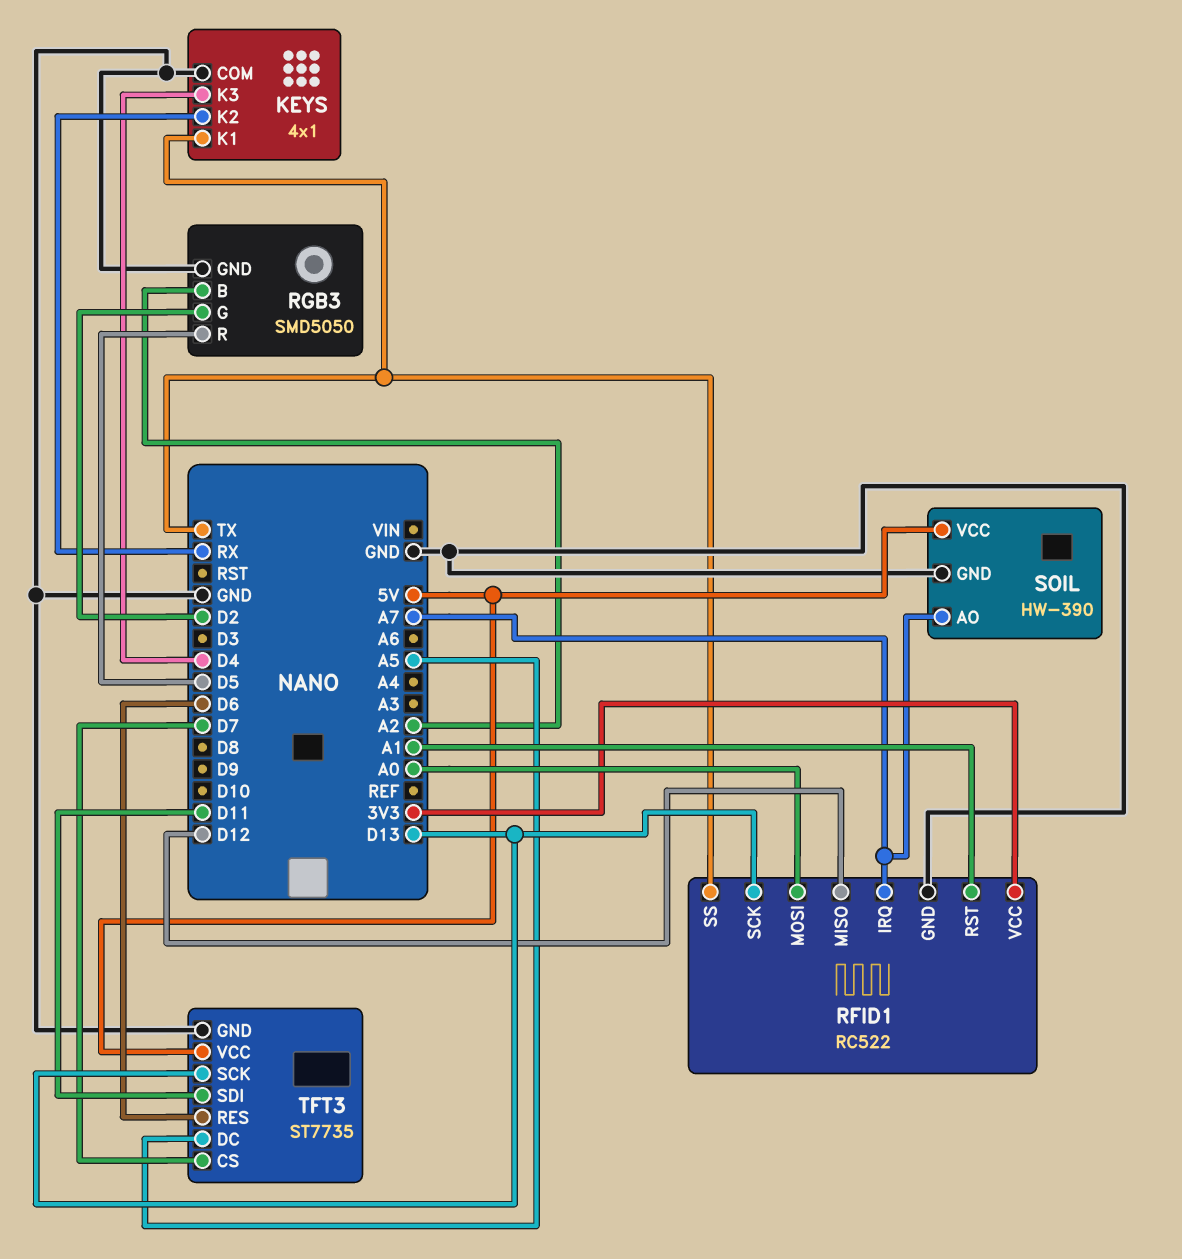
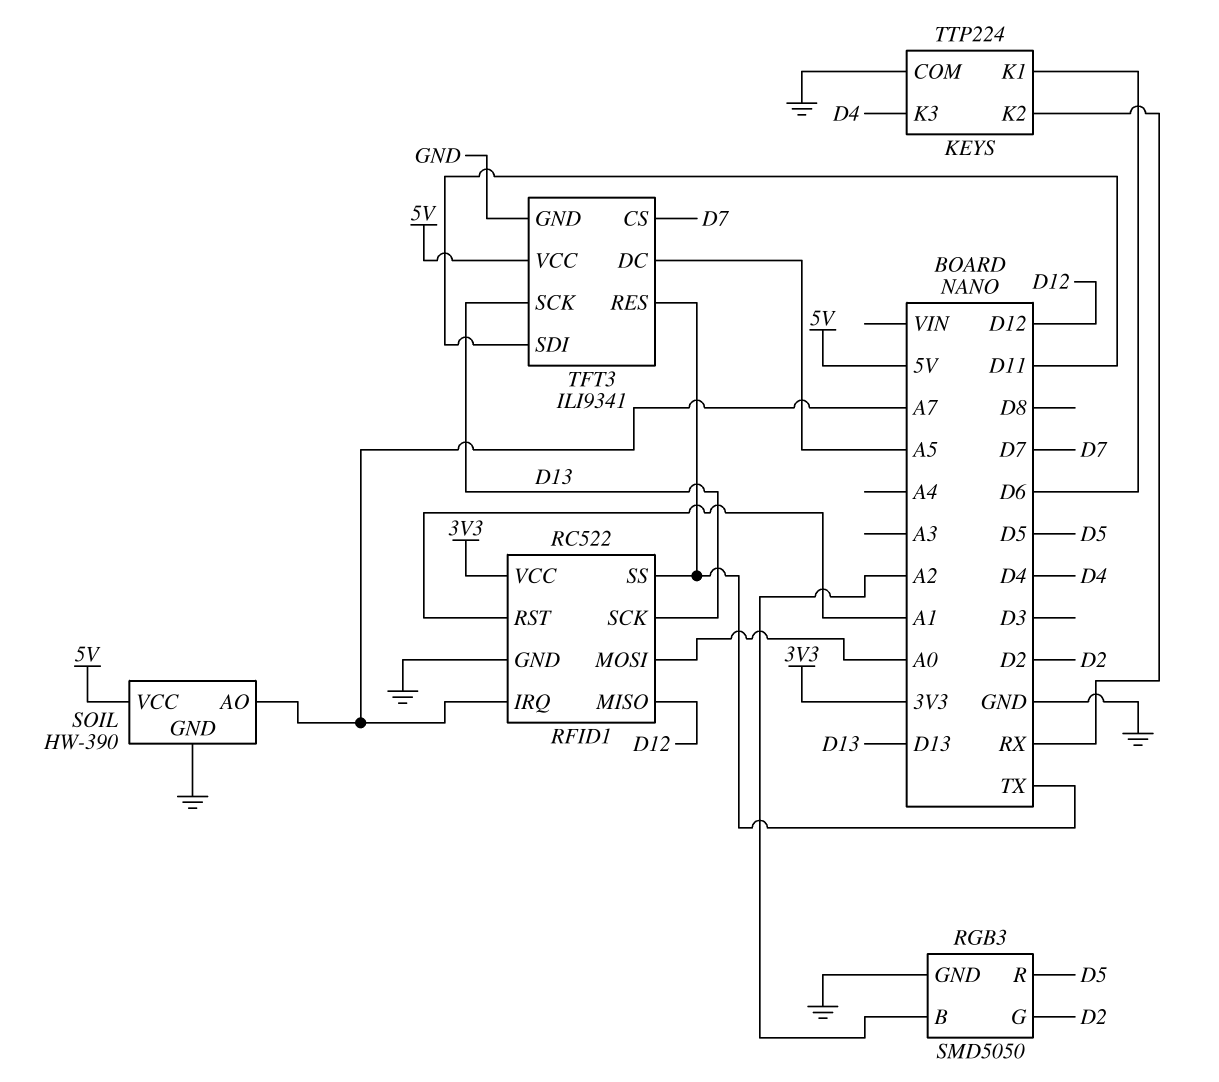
KEYS: 4x1 -> TTP224
KEYS pin K1: TX -> D6
TFT3: ST7735 -> ILI9341
TFT3 pin RES: D6 -> TX

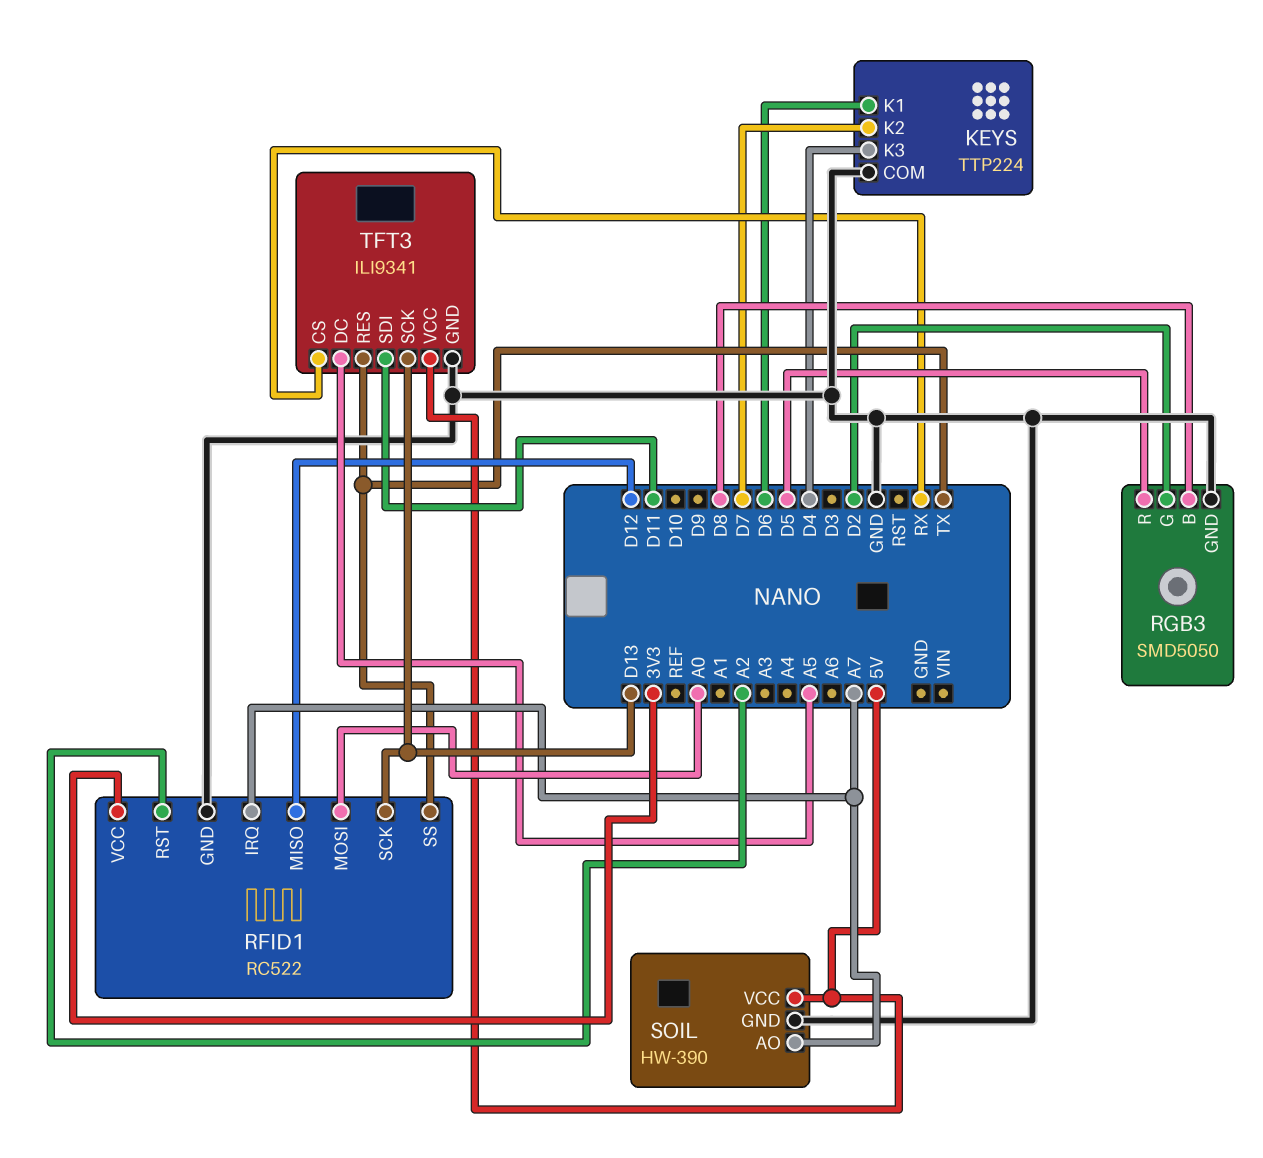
KEYS pin K2: RX -> D7
RFID1 pin RST: A1 -> A2
RGB3 pin B: A2 -> D8
TFT3 pin CS: D7 -> RX

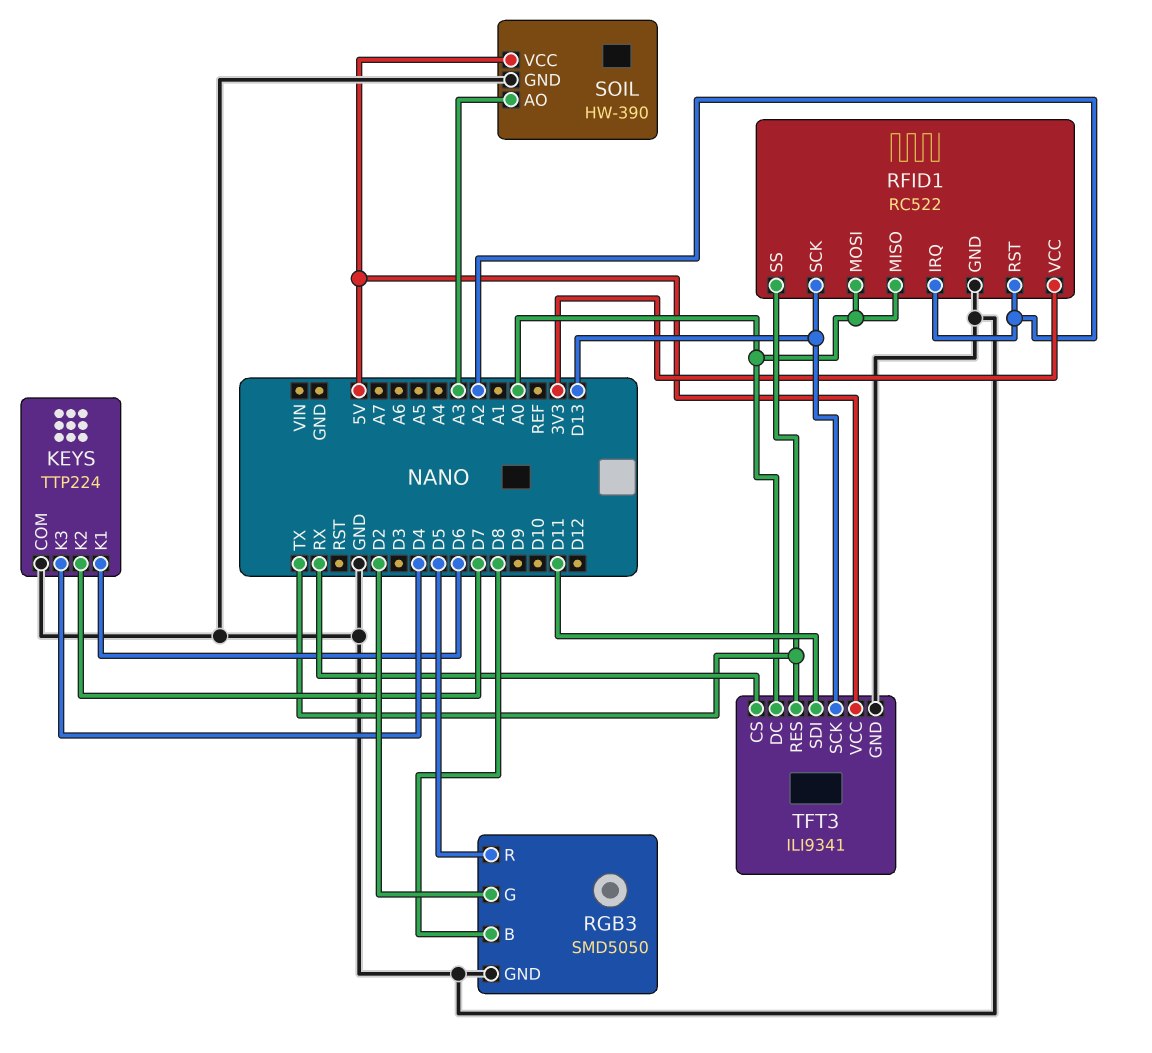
RFID1 pin IRQ: A7 -> A2
RFID1 pin MISO: D12 -> A0
SOIL pin AO: A7 -> A3
TFT3 pin DC: A5 -> A0

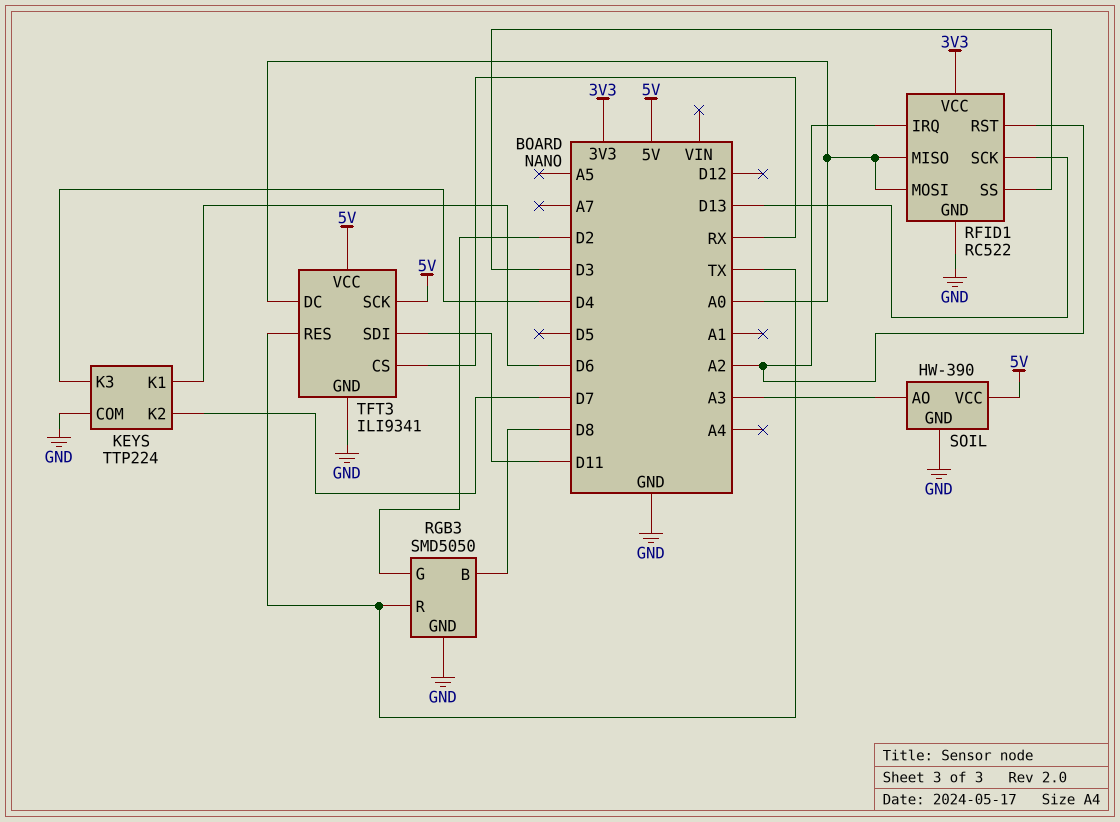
RFID1 pin SS: TX -> D3
RGB3 pin R: D5 -> TX
TFT3 pin SCK: D13 -> 5V

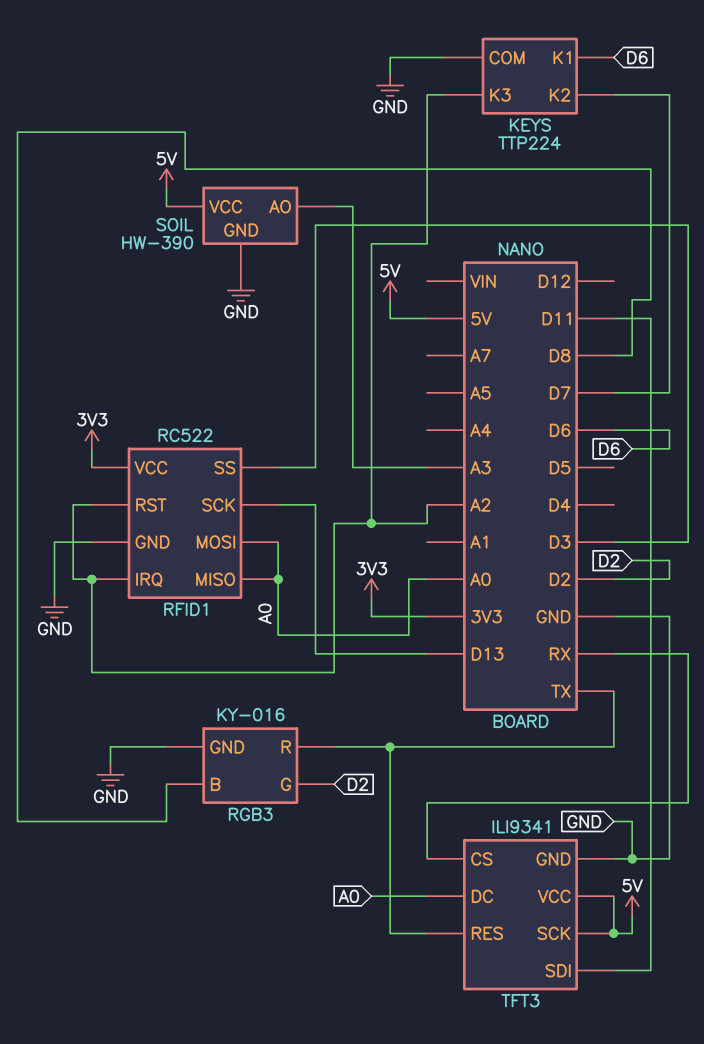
KEYS pin K3: D4 -> A2
RGB3: SMD5050 -> KY-016

